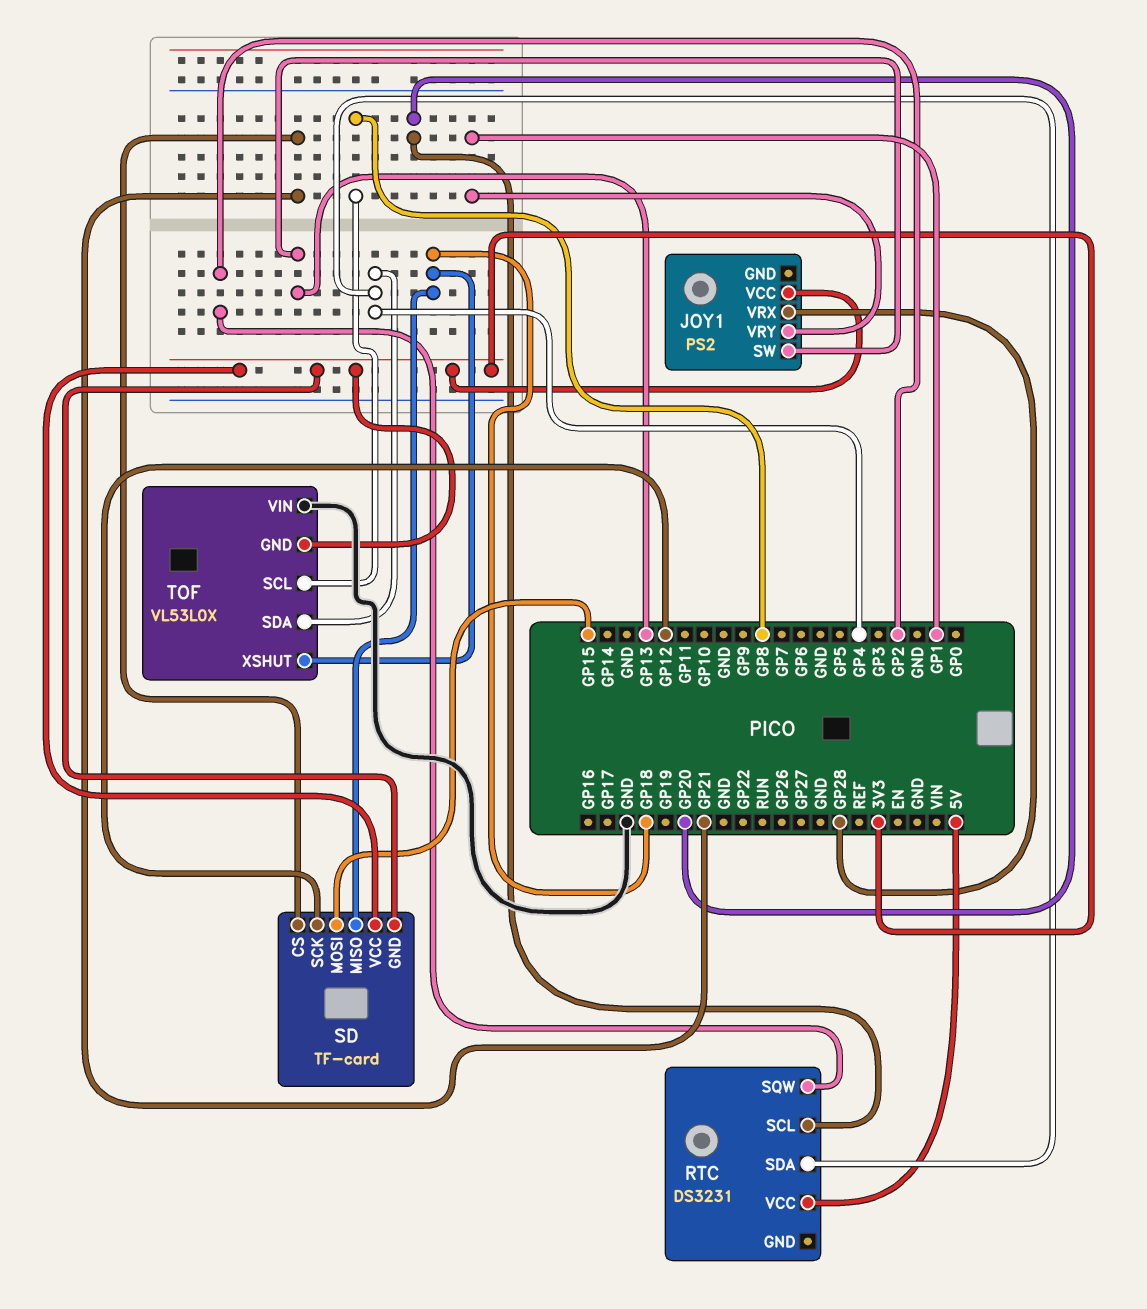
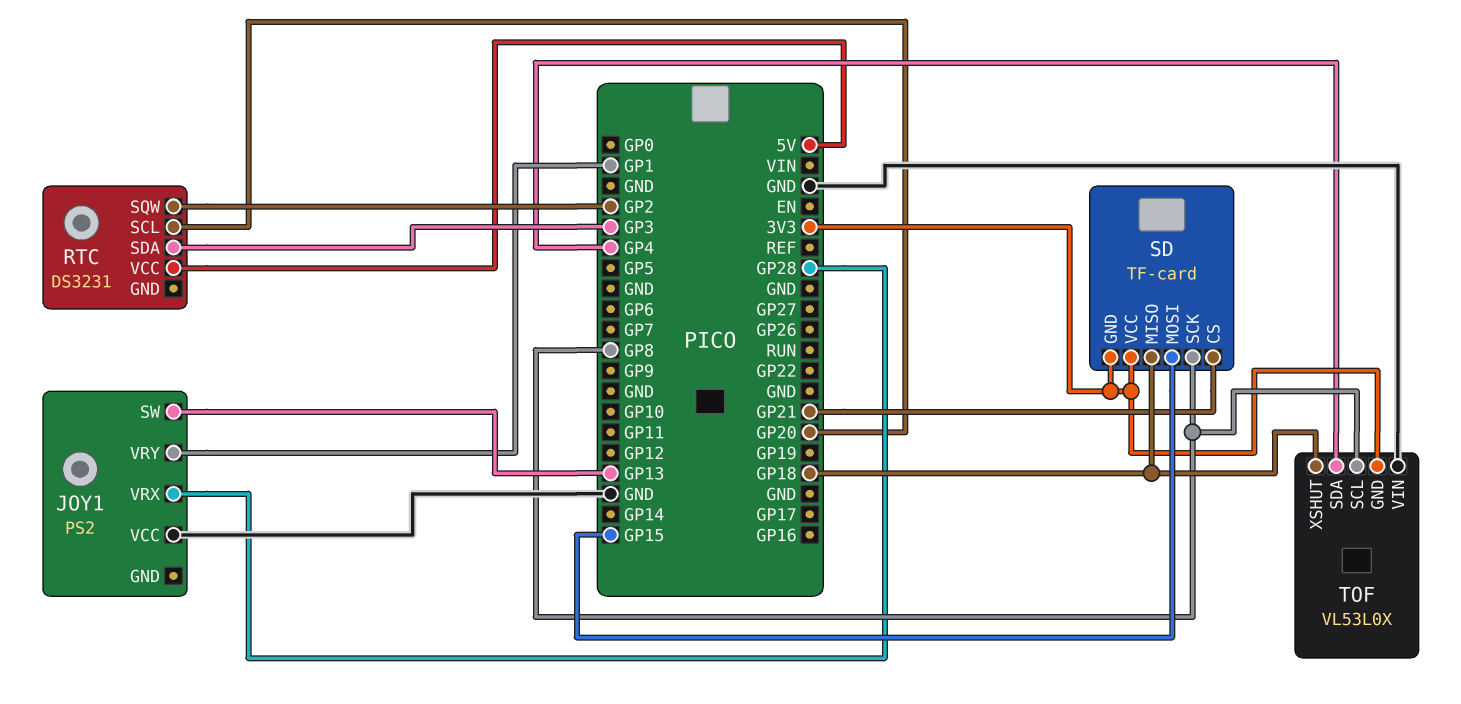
JOY1 pin VCC: 3V3 -> GND
RTC pin SDA: GP4 -> GP3
SD pin SCK: GP12 -> GP8

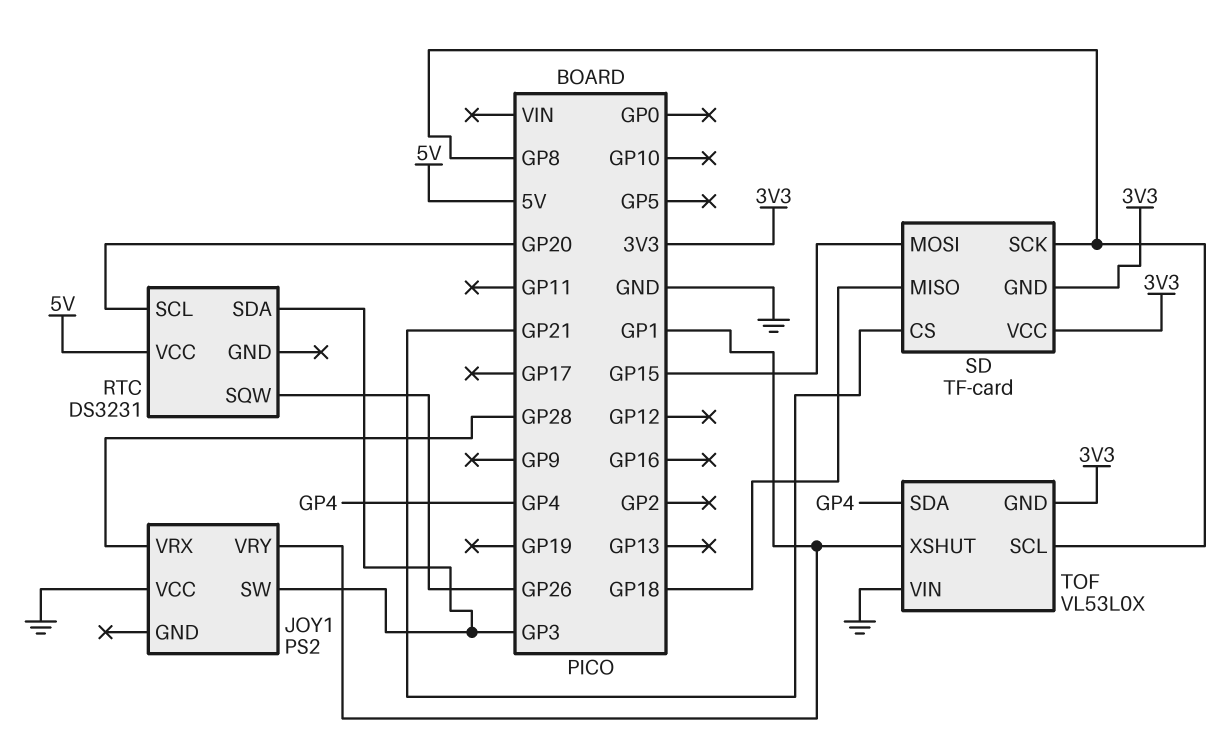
JOY1 pin SW: GP13 -> GP3
RTC pin SQW: GP2 -> GP26
TOF pin XSHUT: GP18 -> GP1

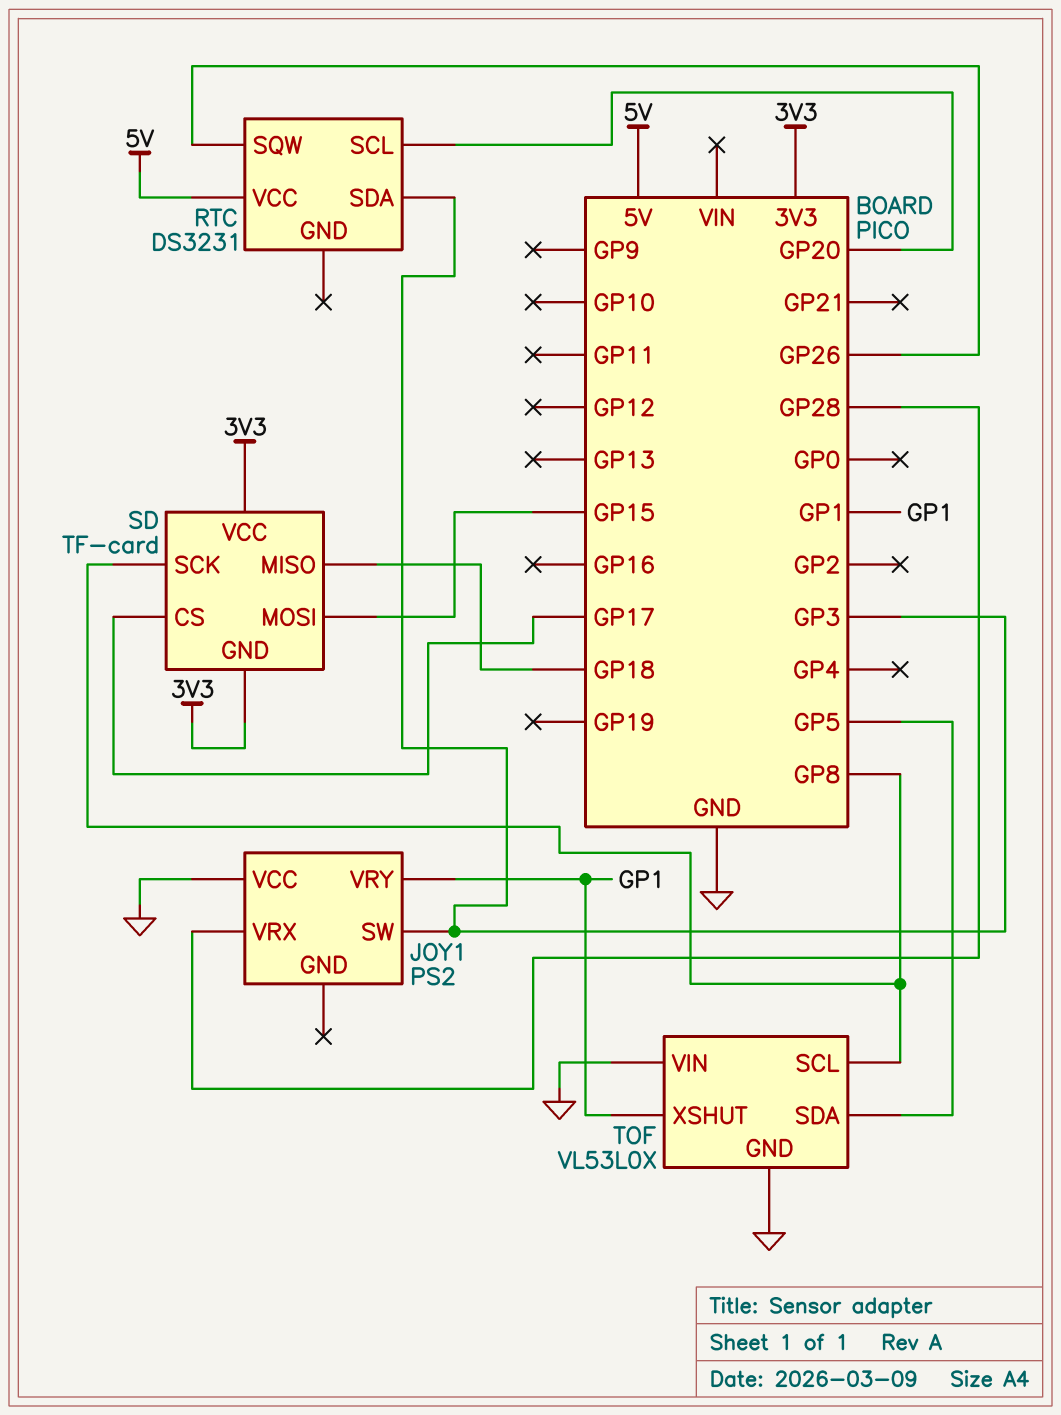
SD pin CS: GP21 -> GP17
TOF pin GND: 3V3 -> GND
TOF pin SDA: GP4 -> GP5

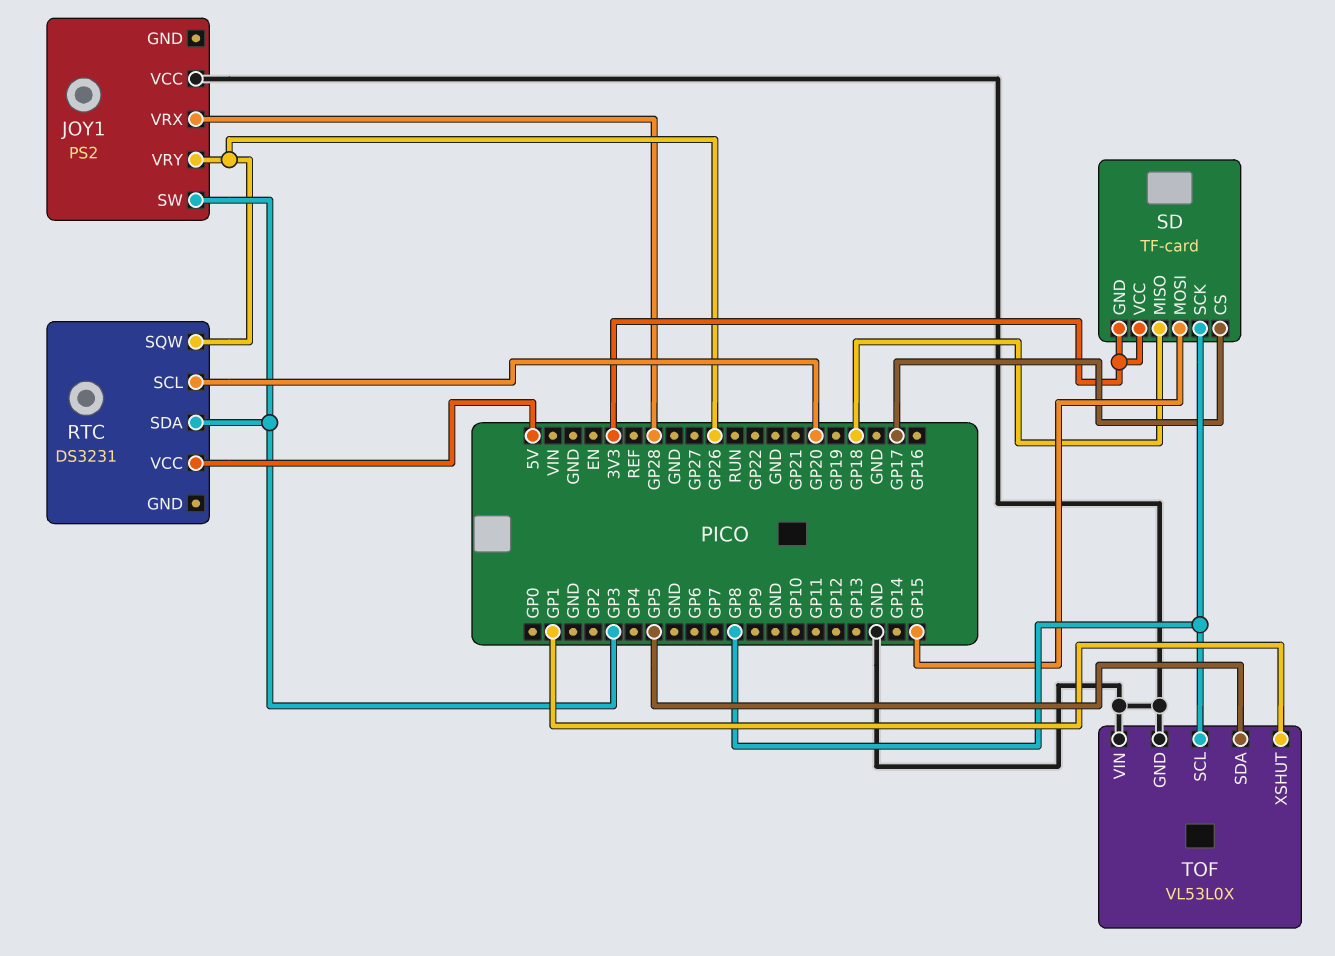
JOY1 pin VRY: GP1 -> GP26

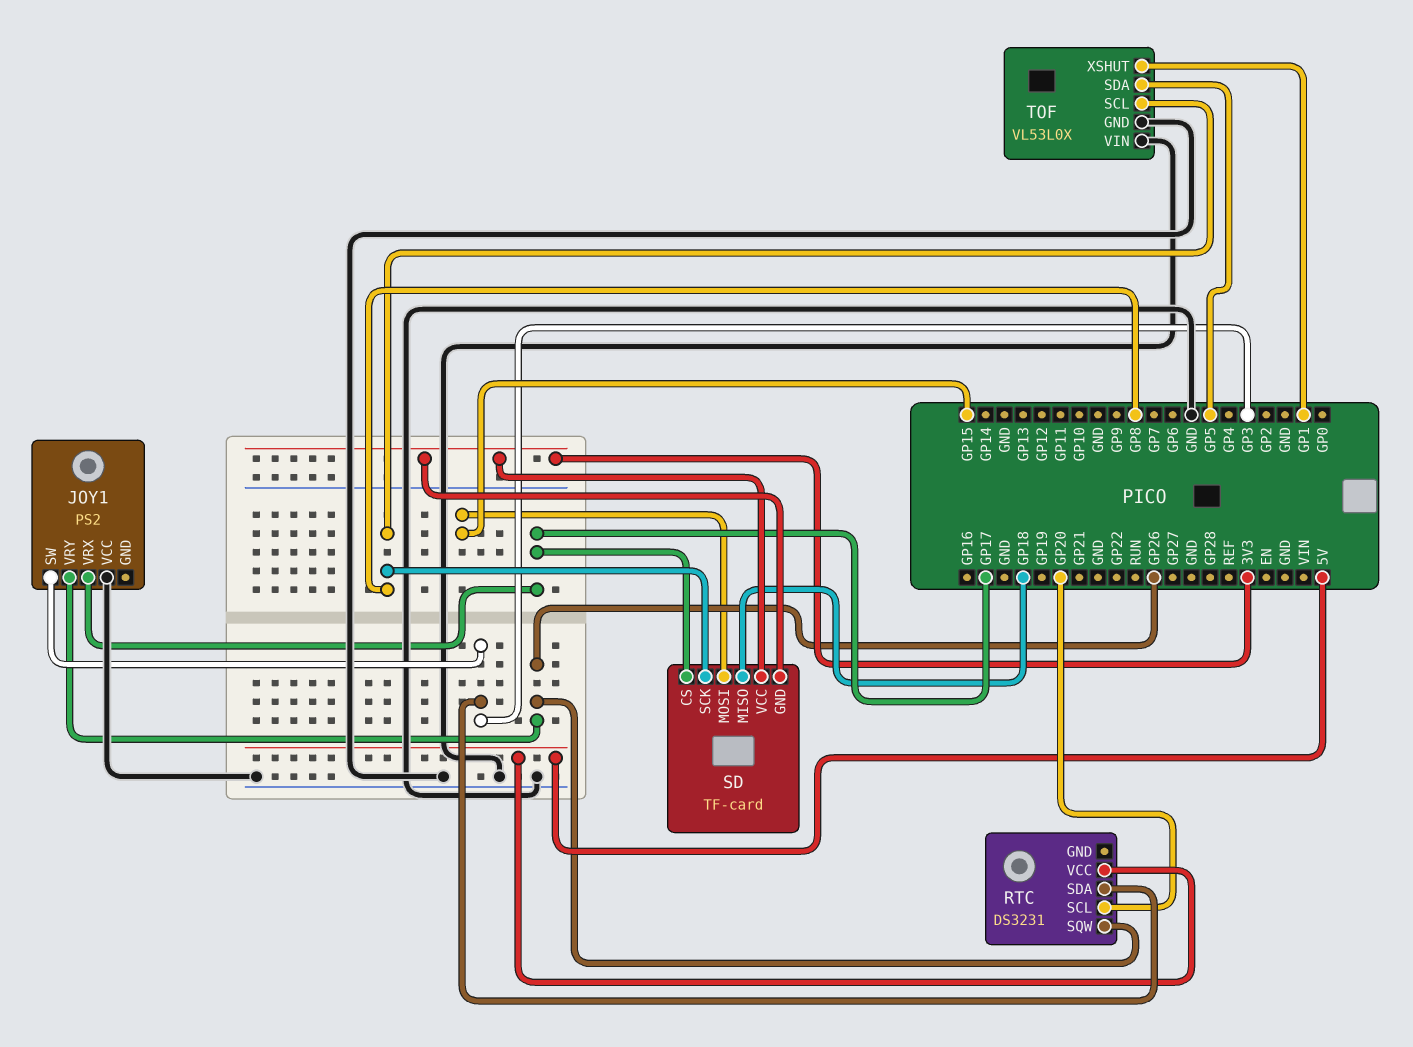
JOY1 pin VRX: GP28 -> GP17

